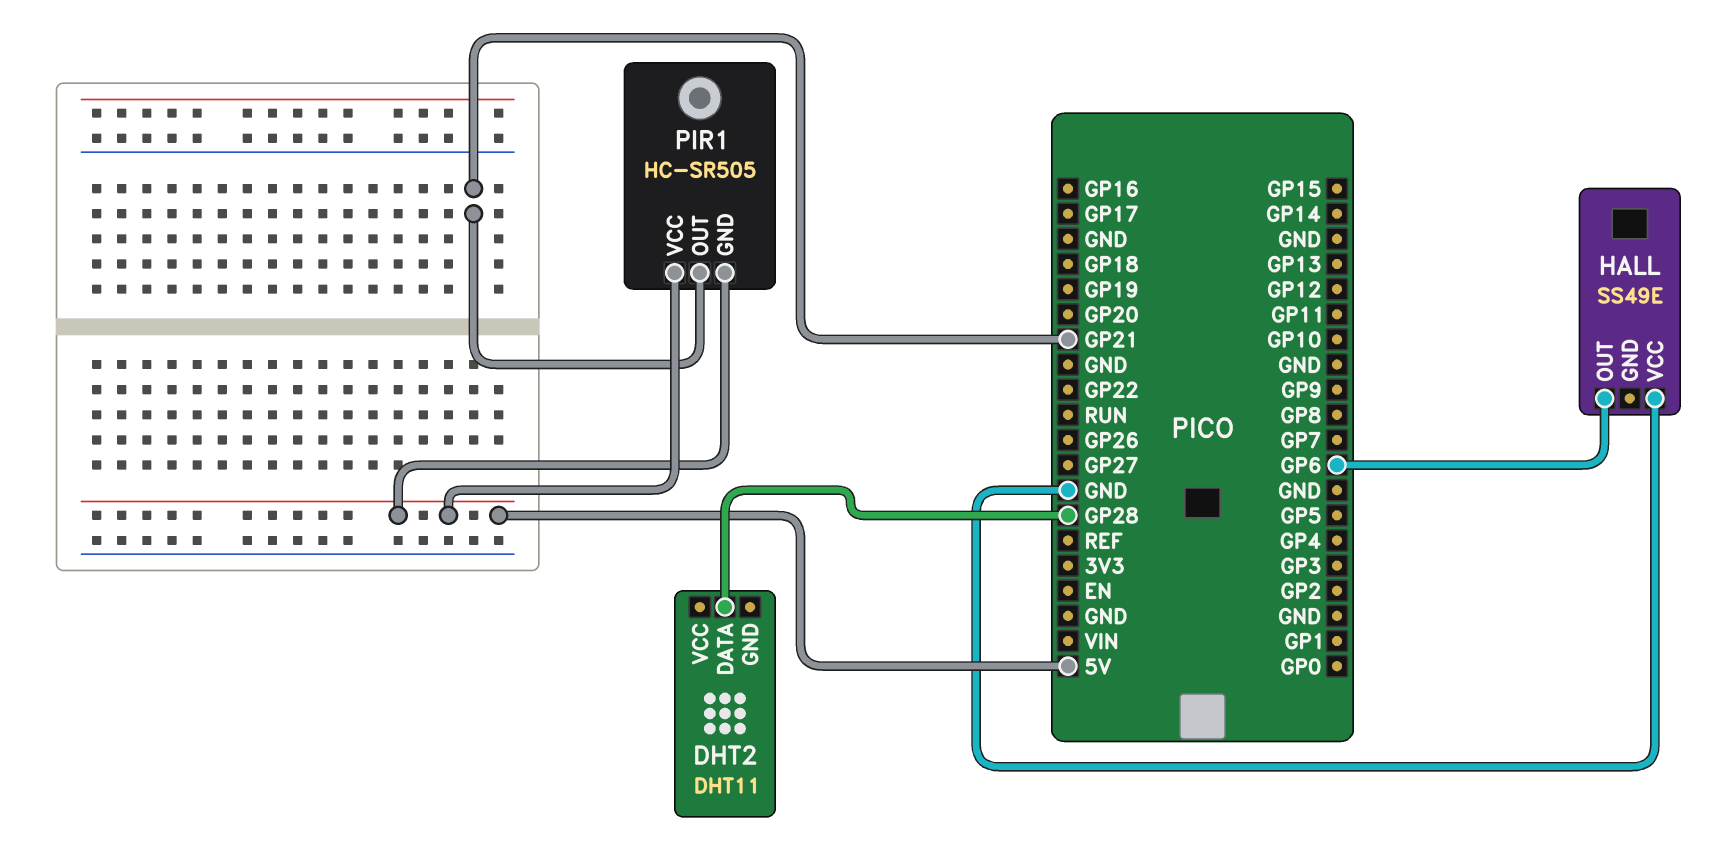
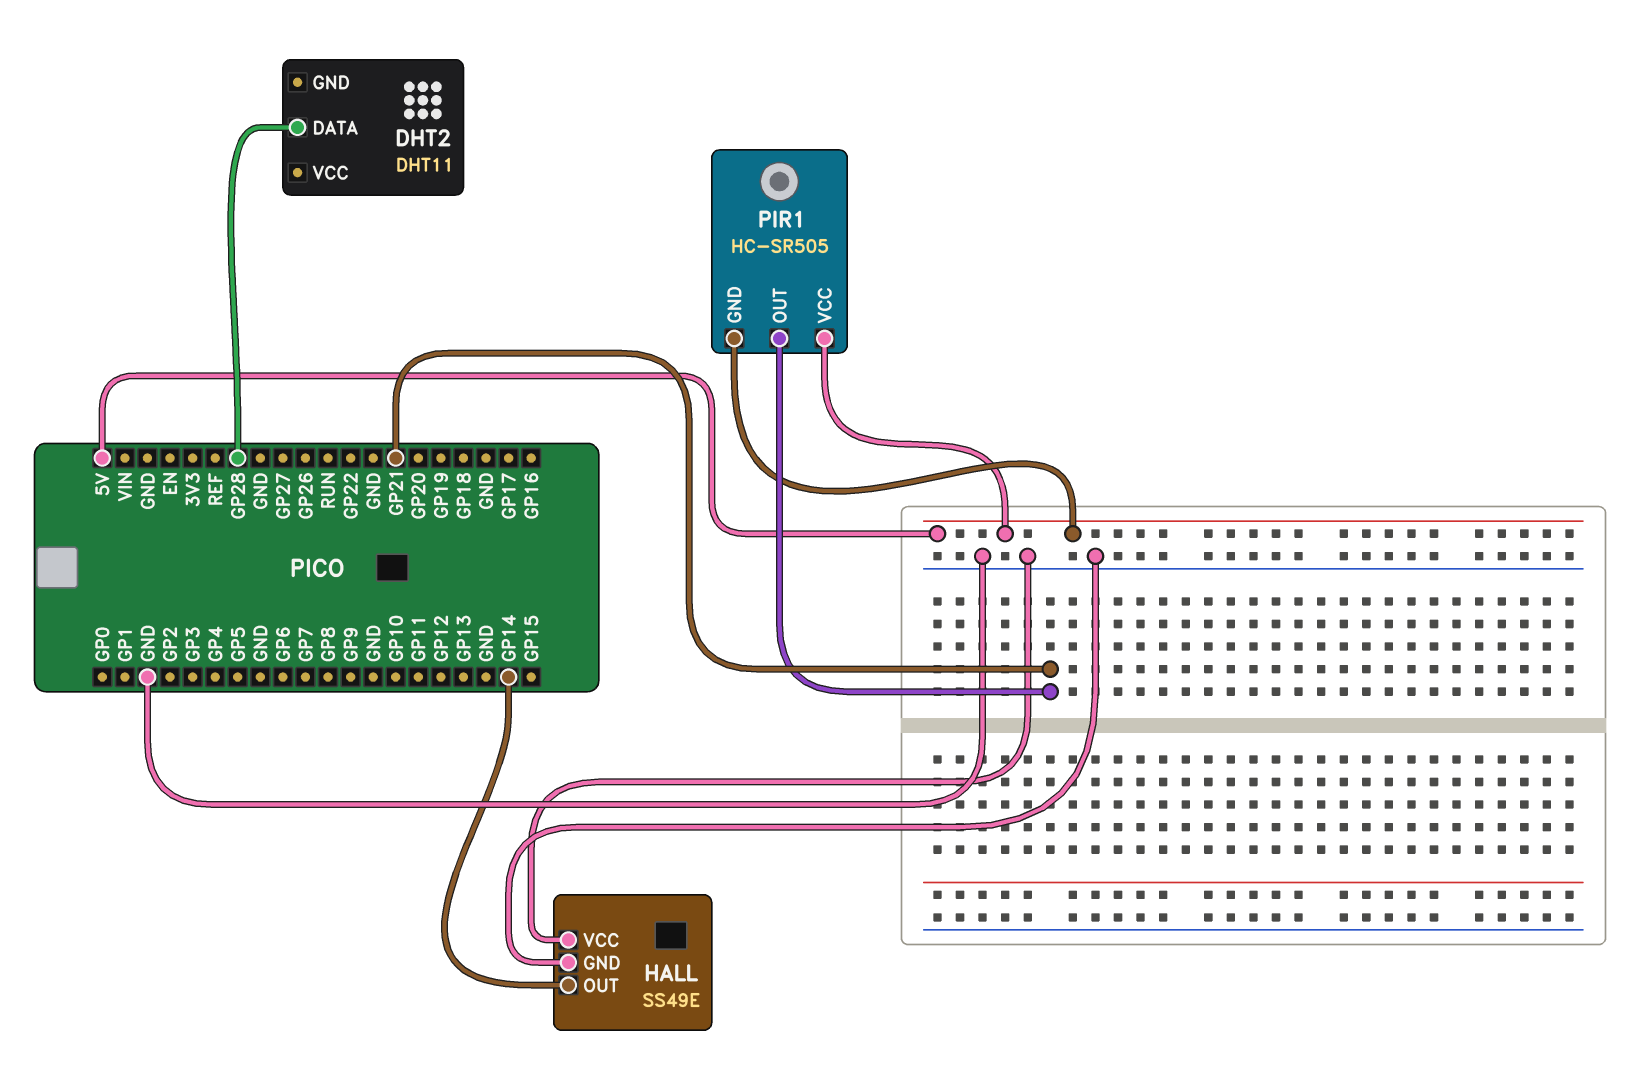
HALL pin GND: none -> GND
HALL pin OUT: GP6 -> GP14

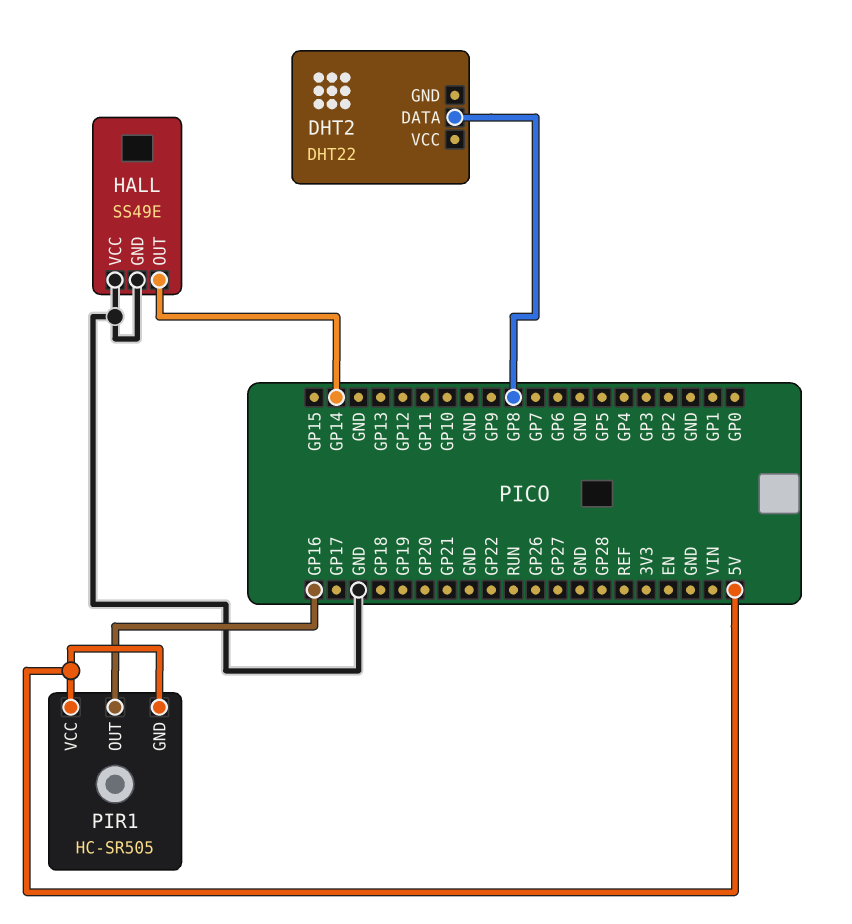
DHT2: DHT11 -> DHT22
DHT2 pin DATA: GP28 -> GP8
PIR1 pin OUT: GP21 -> GP16

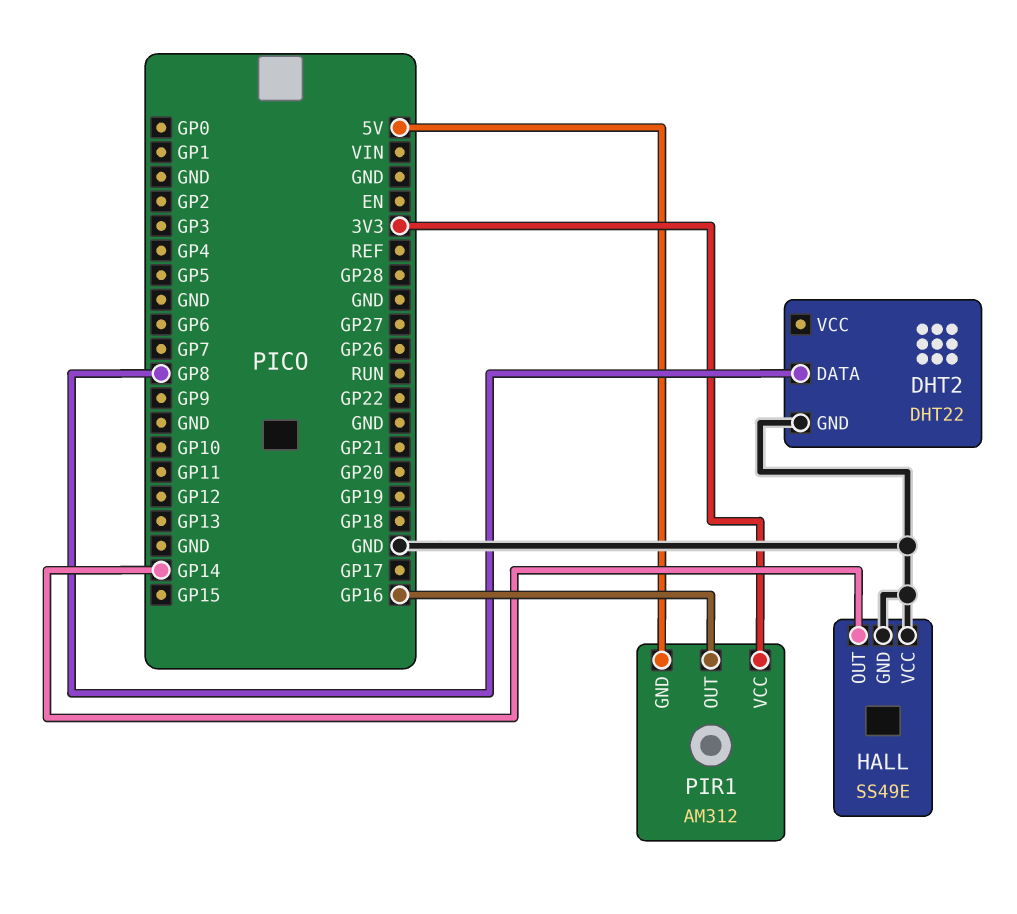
DHT2 pin GND: none -> GND
PIR1: HC-SR505 -> AM312
PIR1 pin VCC: 5V -> 3V3

